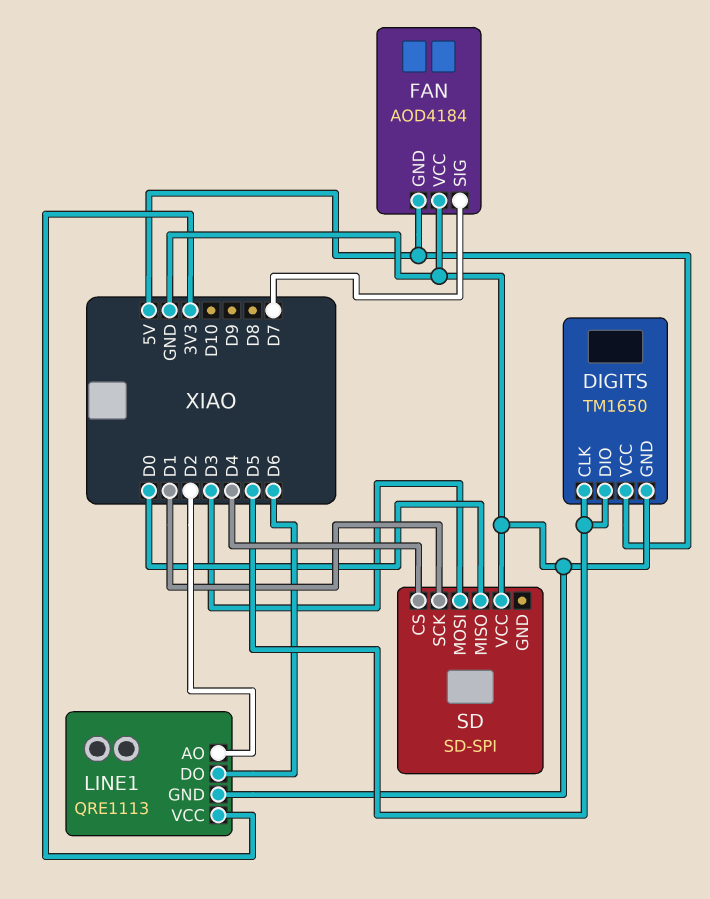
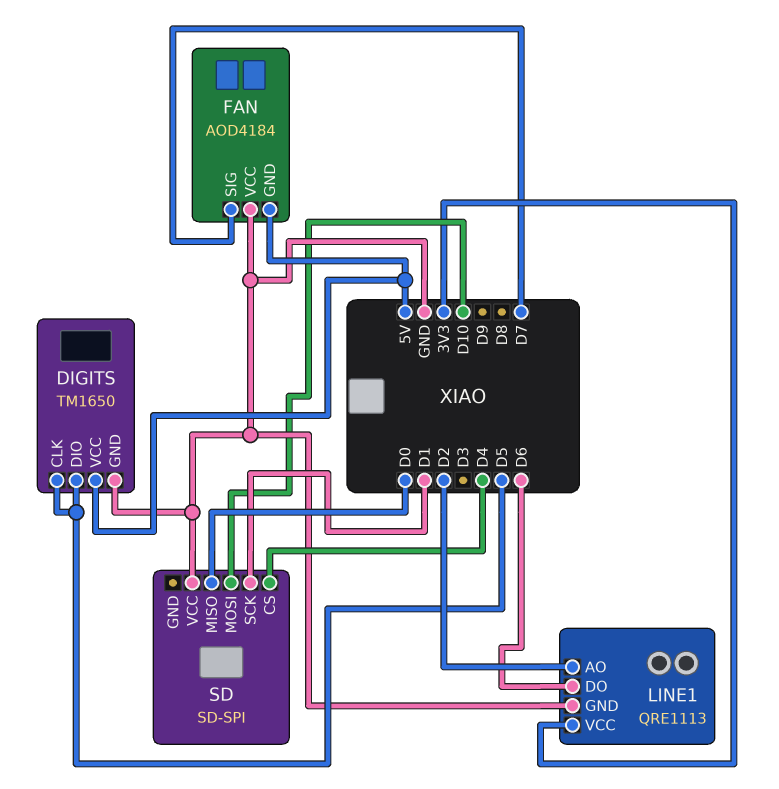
SD pin MOSI: D3 -> D10

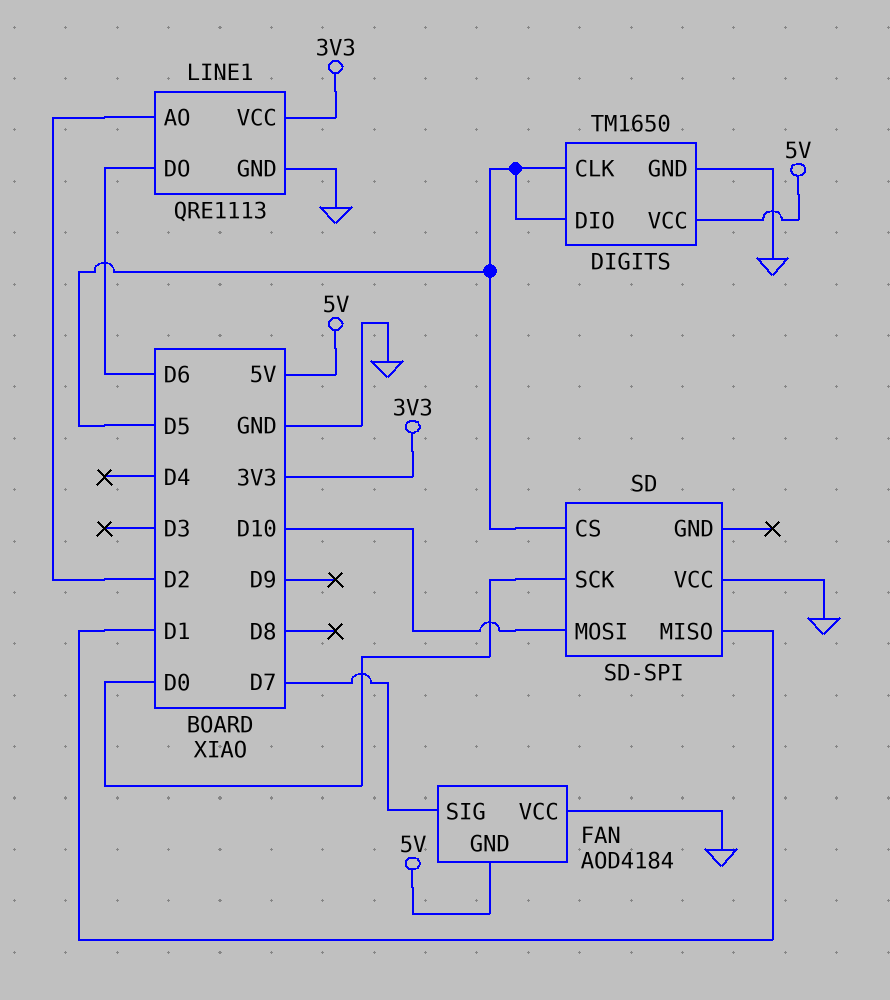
SD pin CS: D4 -> D5
SD pin MISO: D0 -> D1
SD pin SCK: D1 -> D0

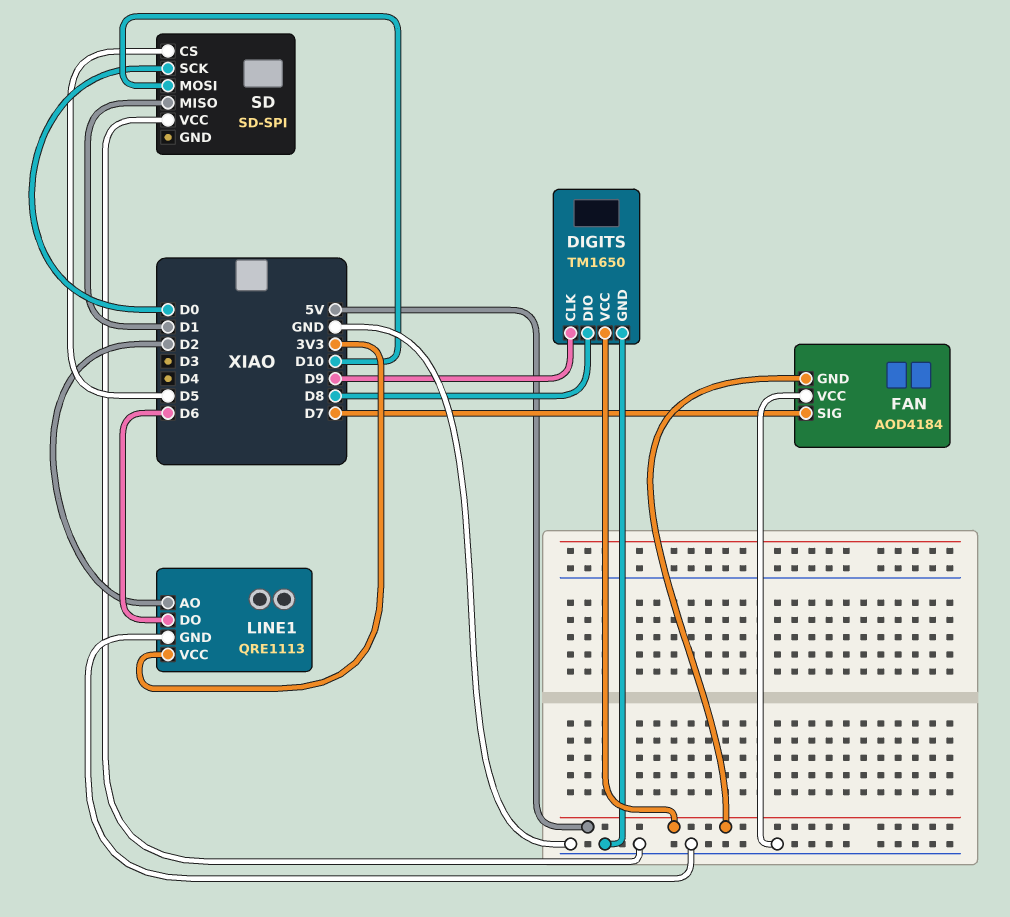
DIGITS pin CLK: D5 -> D9
DIGITS pin DIO: D5 -> D8

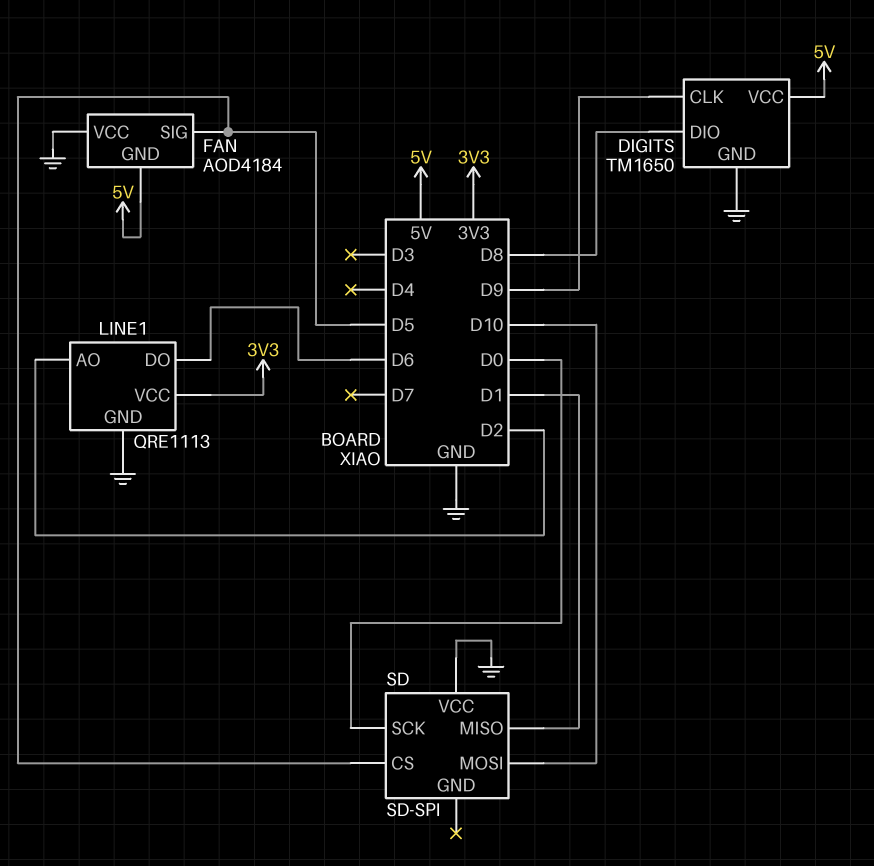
FAN pin SIG: D7 -> D5

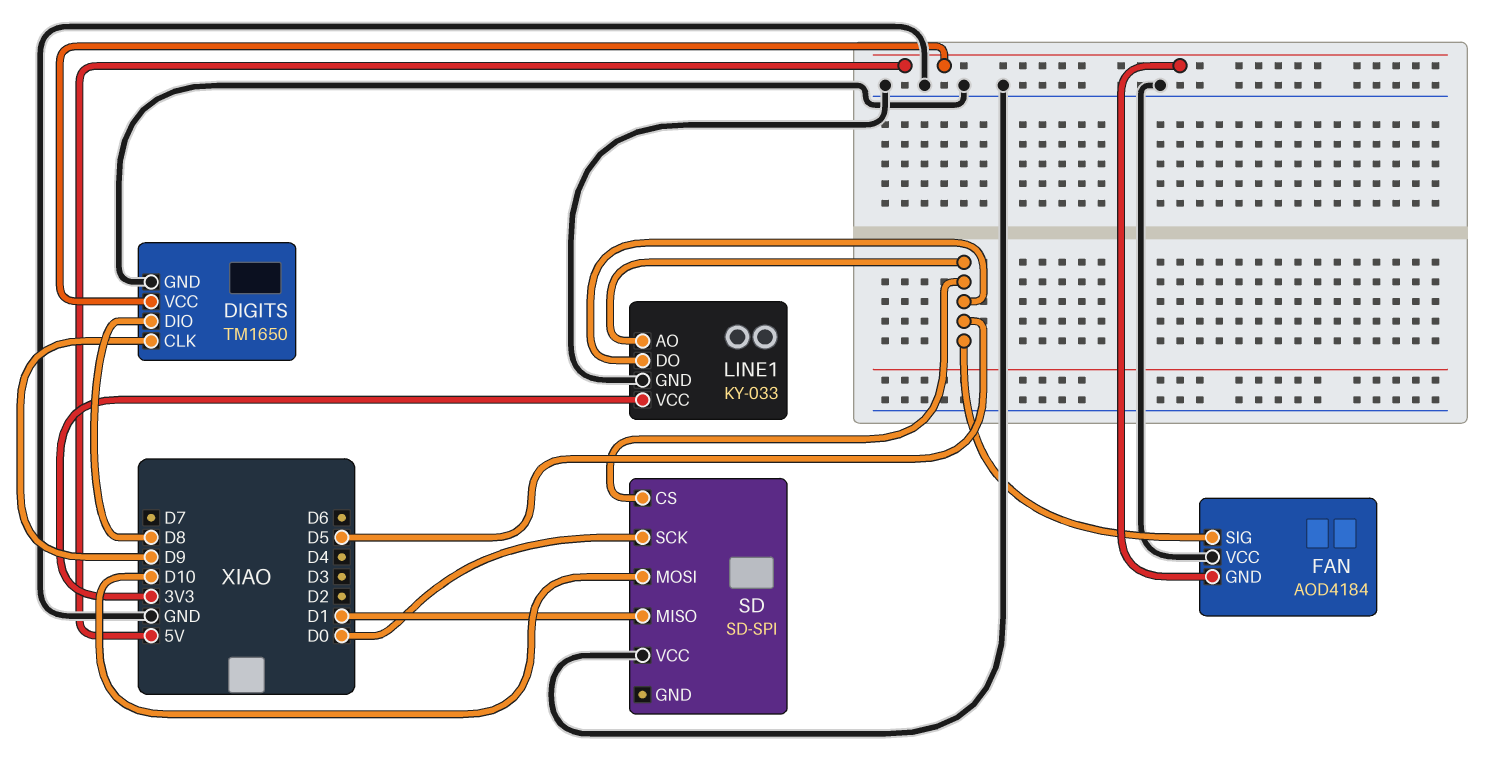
LINE1: QRE1113 -> KY-033
LINE1 pin AO: D2 -> D5
LINE1 pin DO: D6 -> D5

